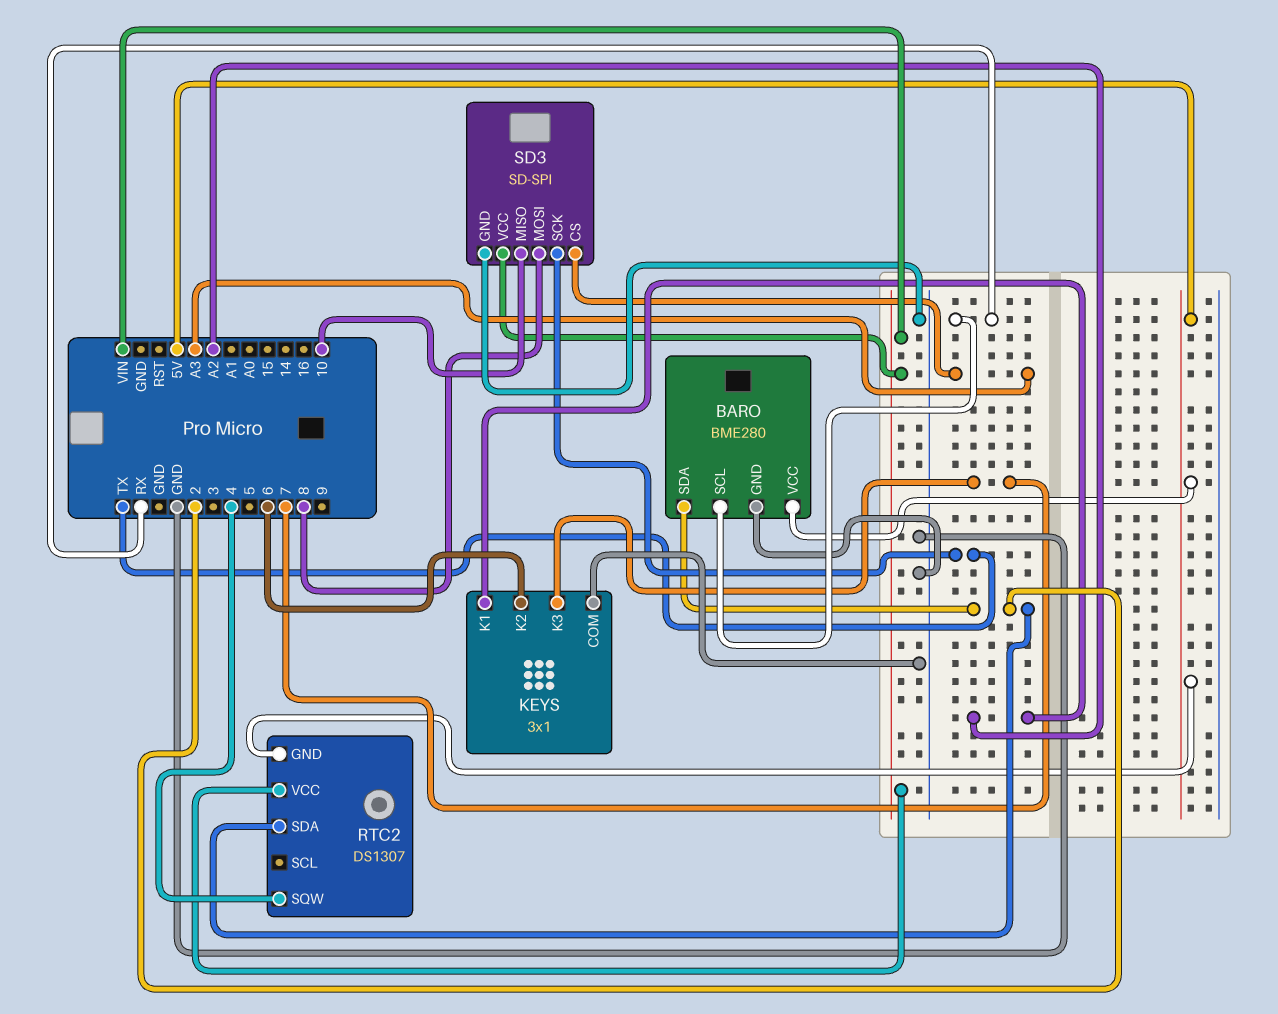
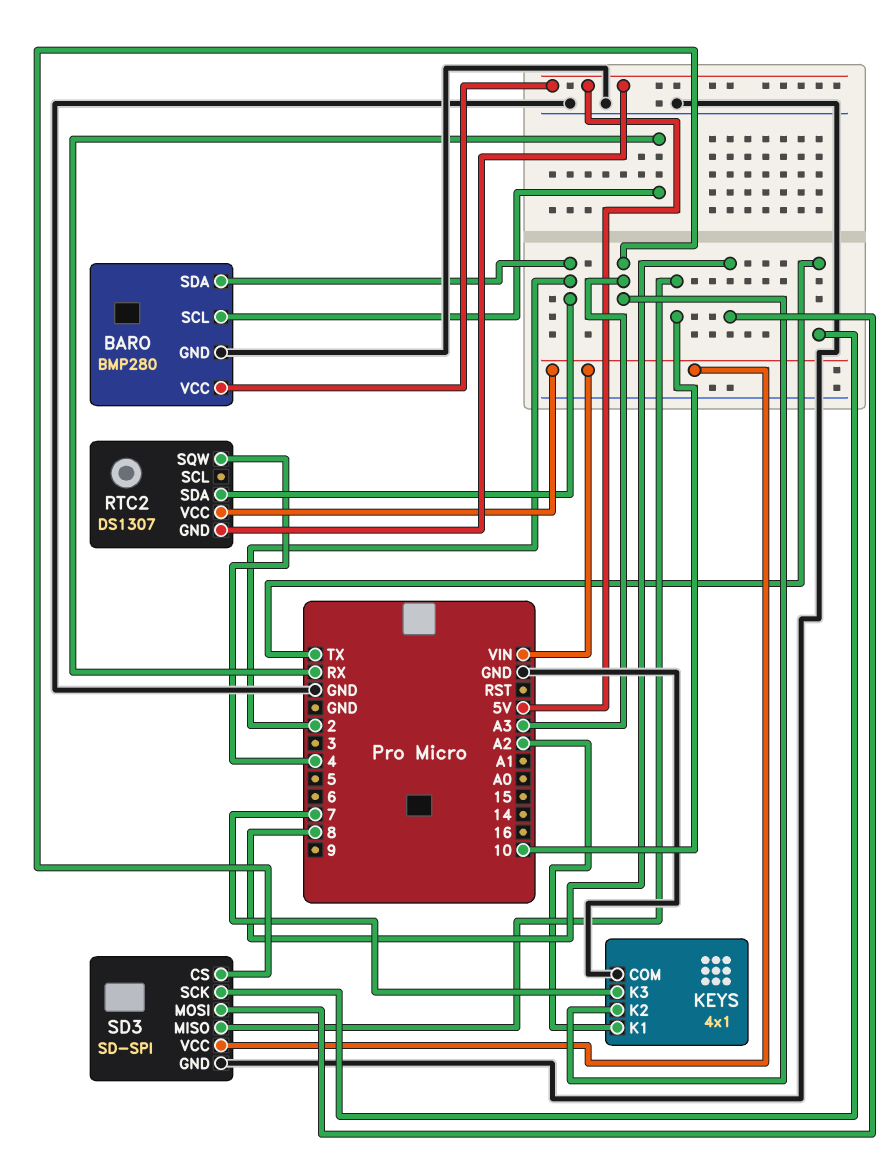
BARO: BME280 -> BMP280
KEYS: 3x1 -> 4x1
KEYS pin K2: 6 -> A3

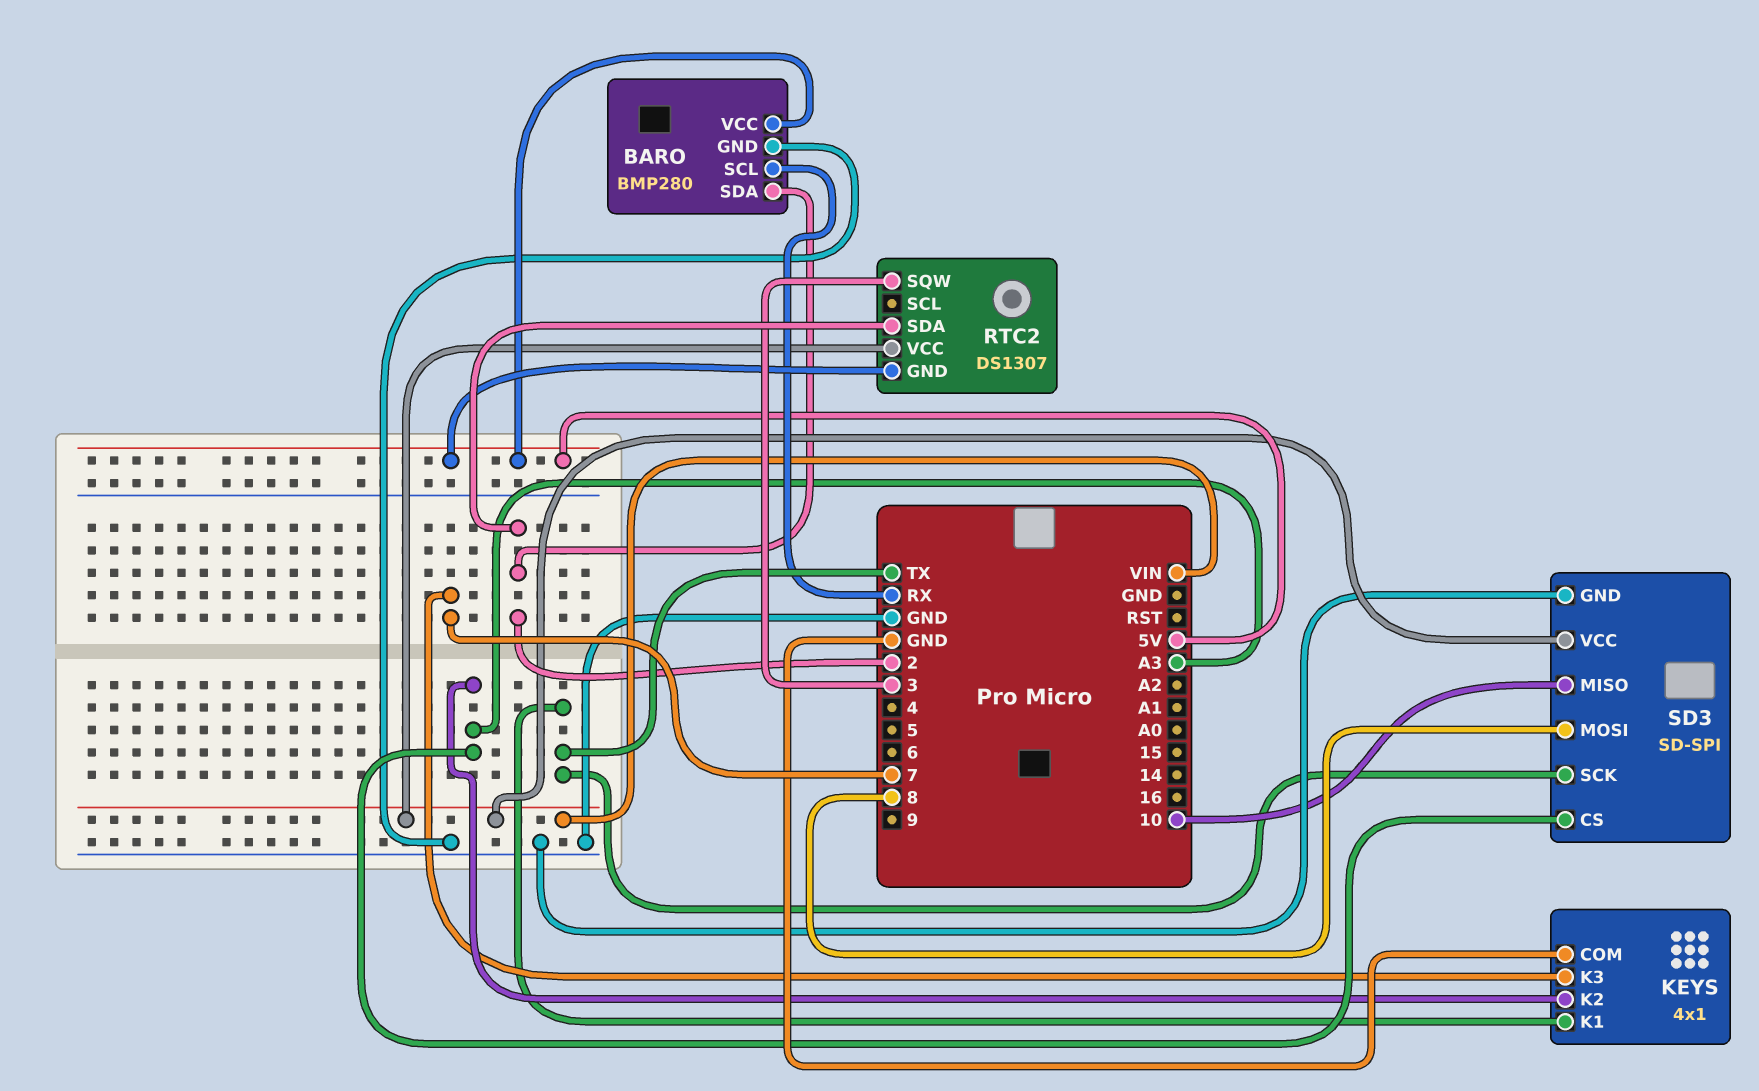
KEYS pin K1: A2 -> TX
RTC2 pin SQW: 4 -> 3

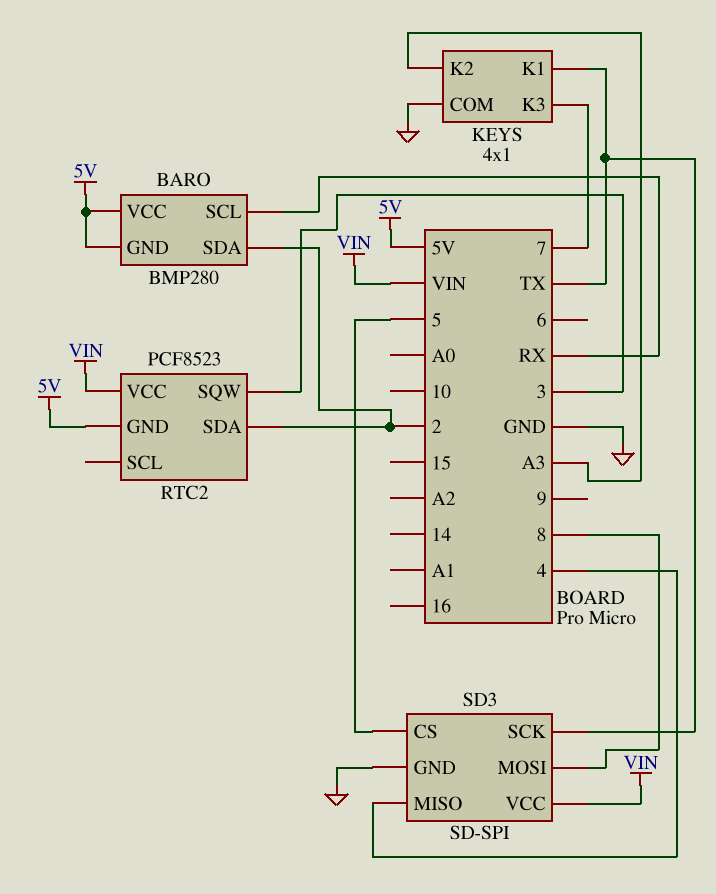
BARO pin GND: GND -> 5V
RTC2: DS1307 -> PCF8523
SD3 pin CS: A3 -> 5
SD3 pin MISO: 10 -> 4

